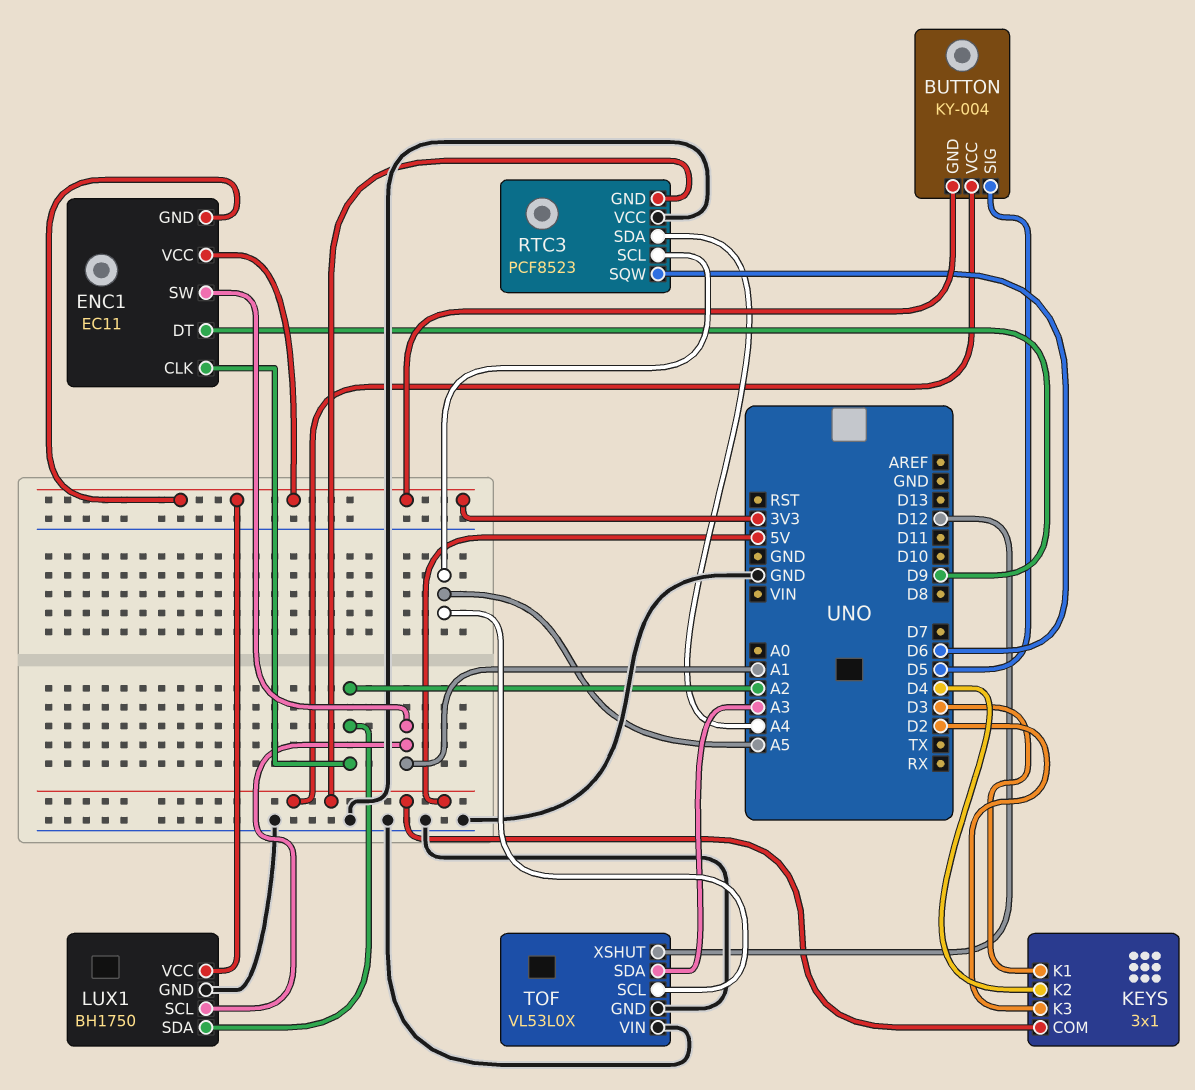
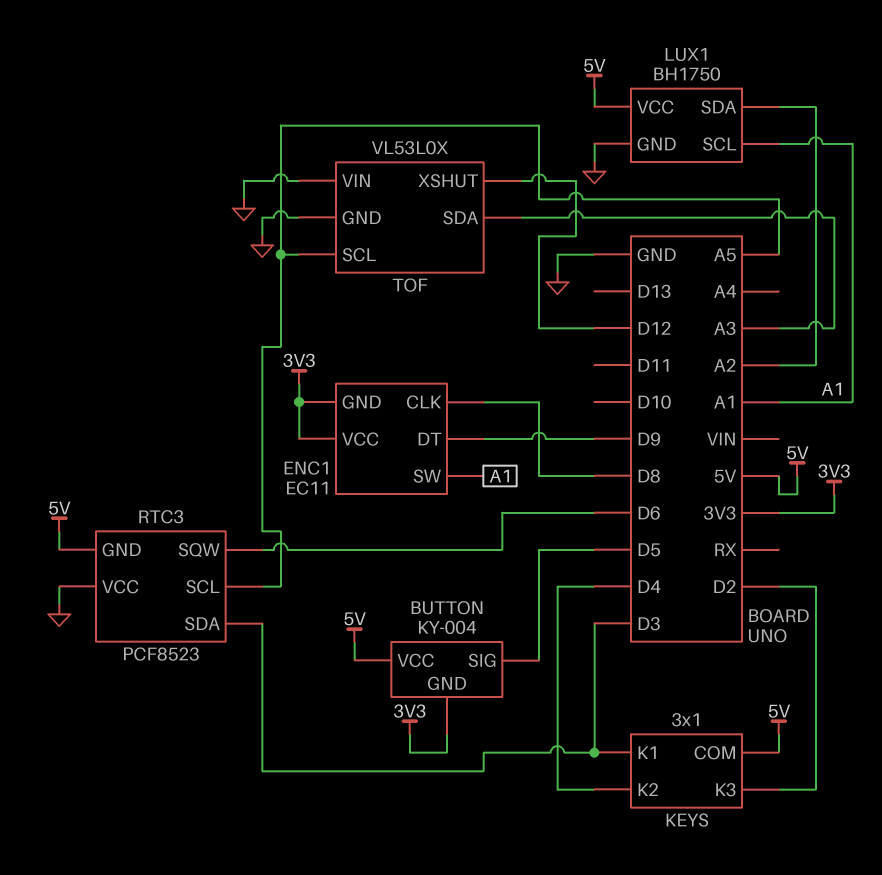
ENC1 pin CLK: A2 -> D8
LUX1 pin VCC: 3V3 -> 5V
RTC3 pin SDA: A4 -> D3

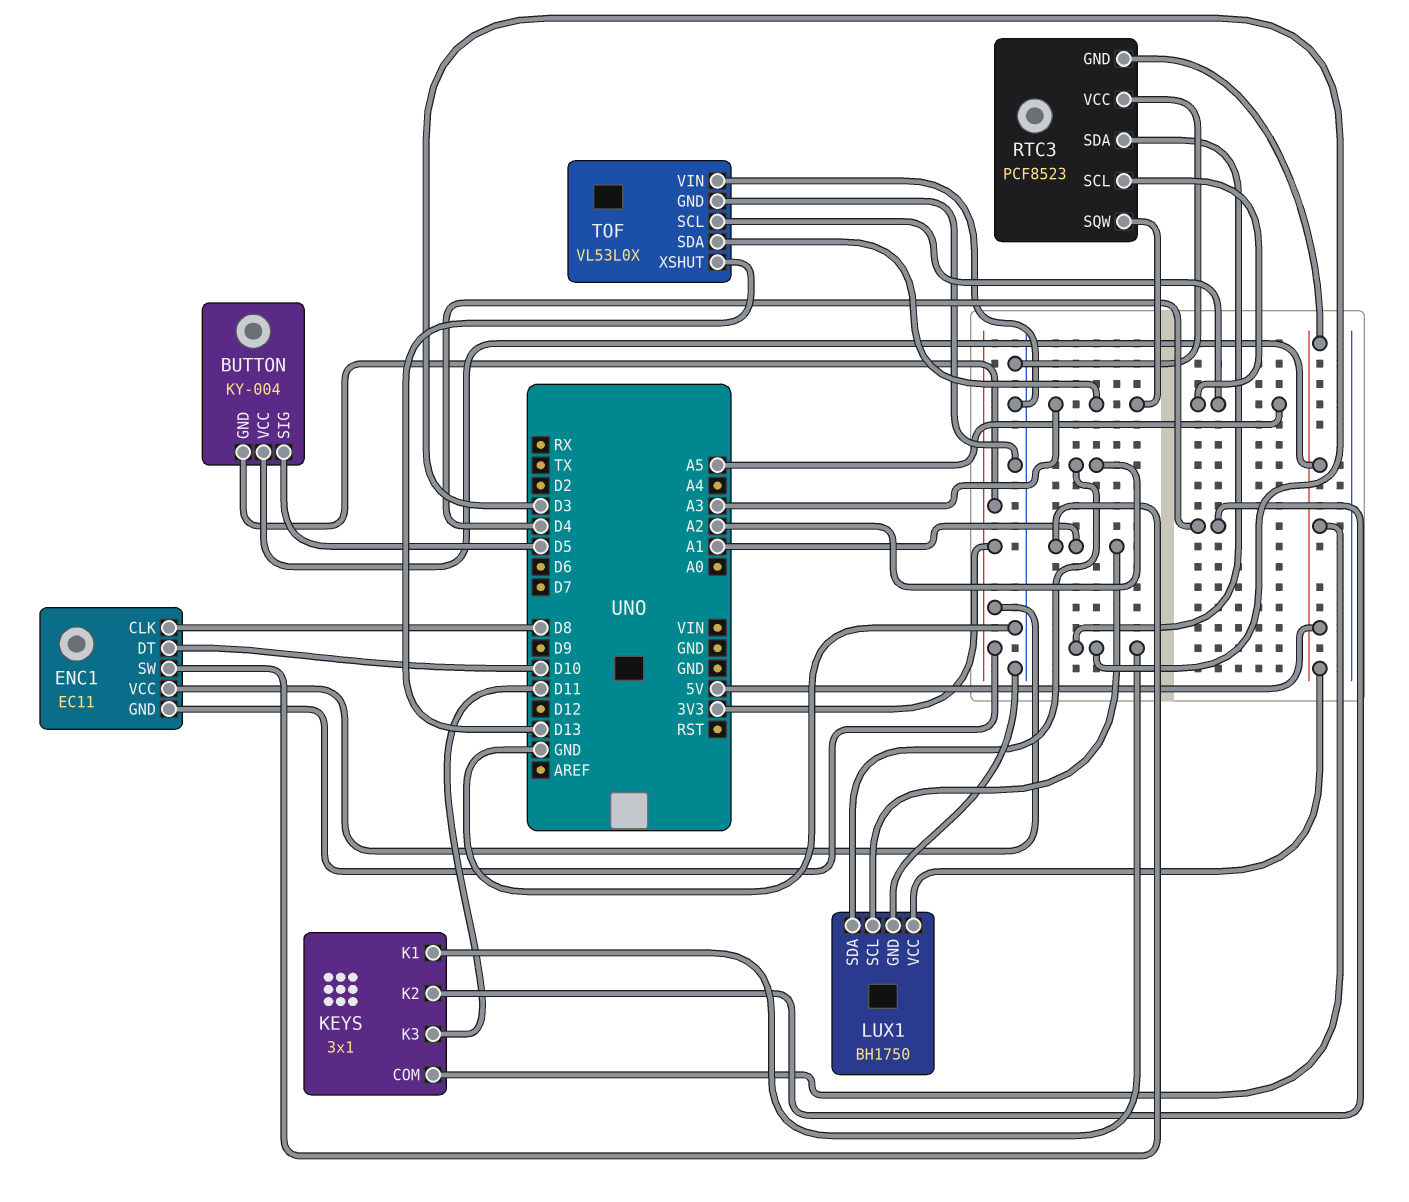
ENC1 pin DT: D9 -> D10
KEYS pin K3: D2 -> D11
RTC3 pin SQW: D6 -> A3
TOF pin XSHUT: D12 -> D13

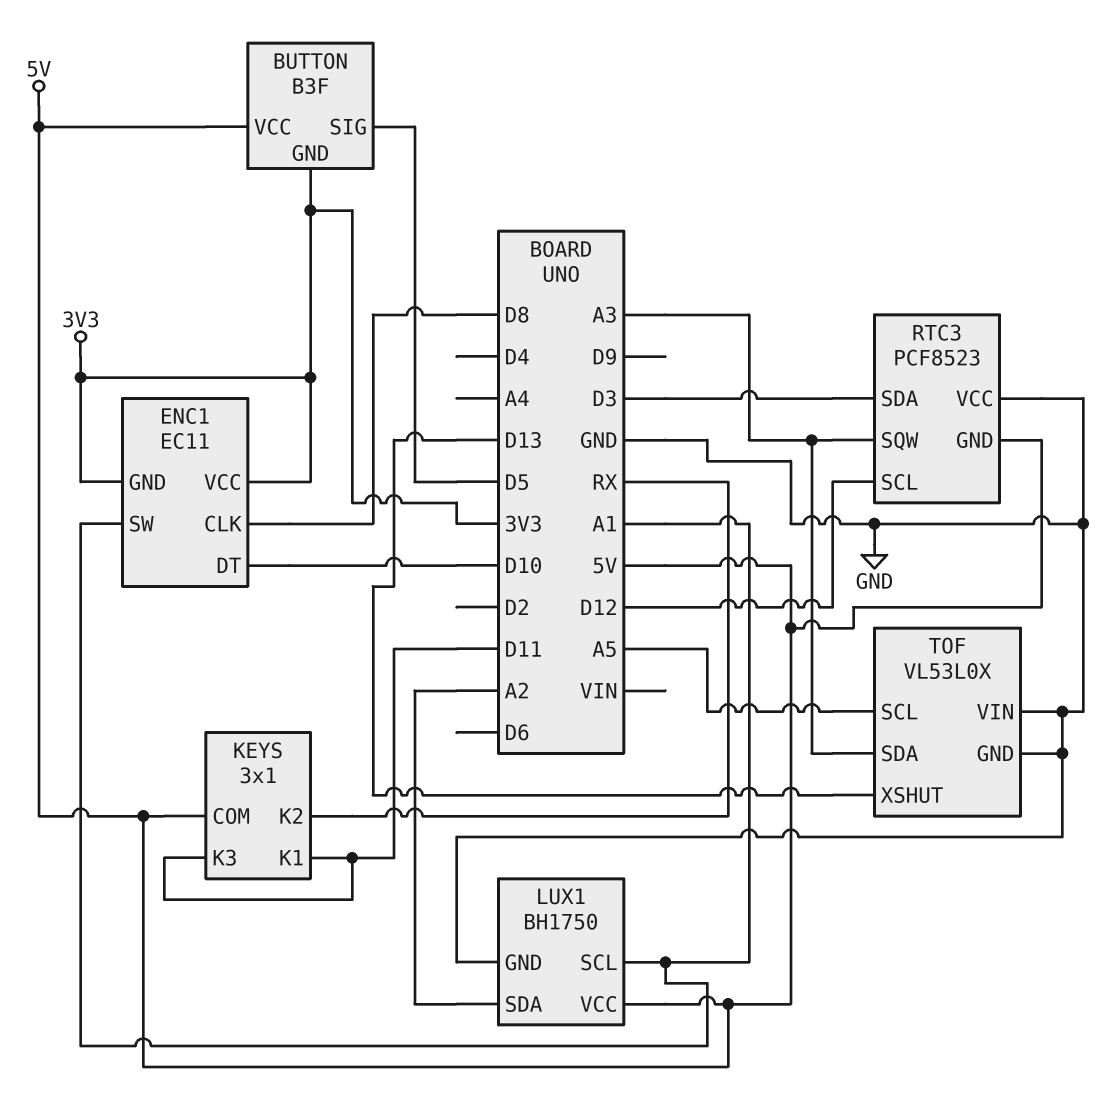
BUTTON: KY-004 -> B3F
KEYS pin K1: D3 -> D11
KEYS pin K2: D4 -> RX
RTC3 pin SCL: A5 -> D12

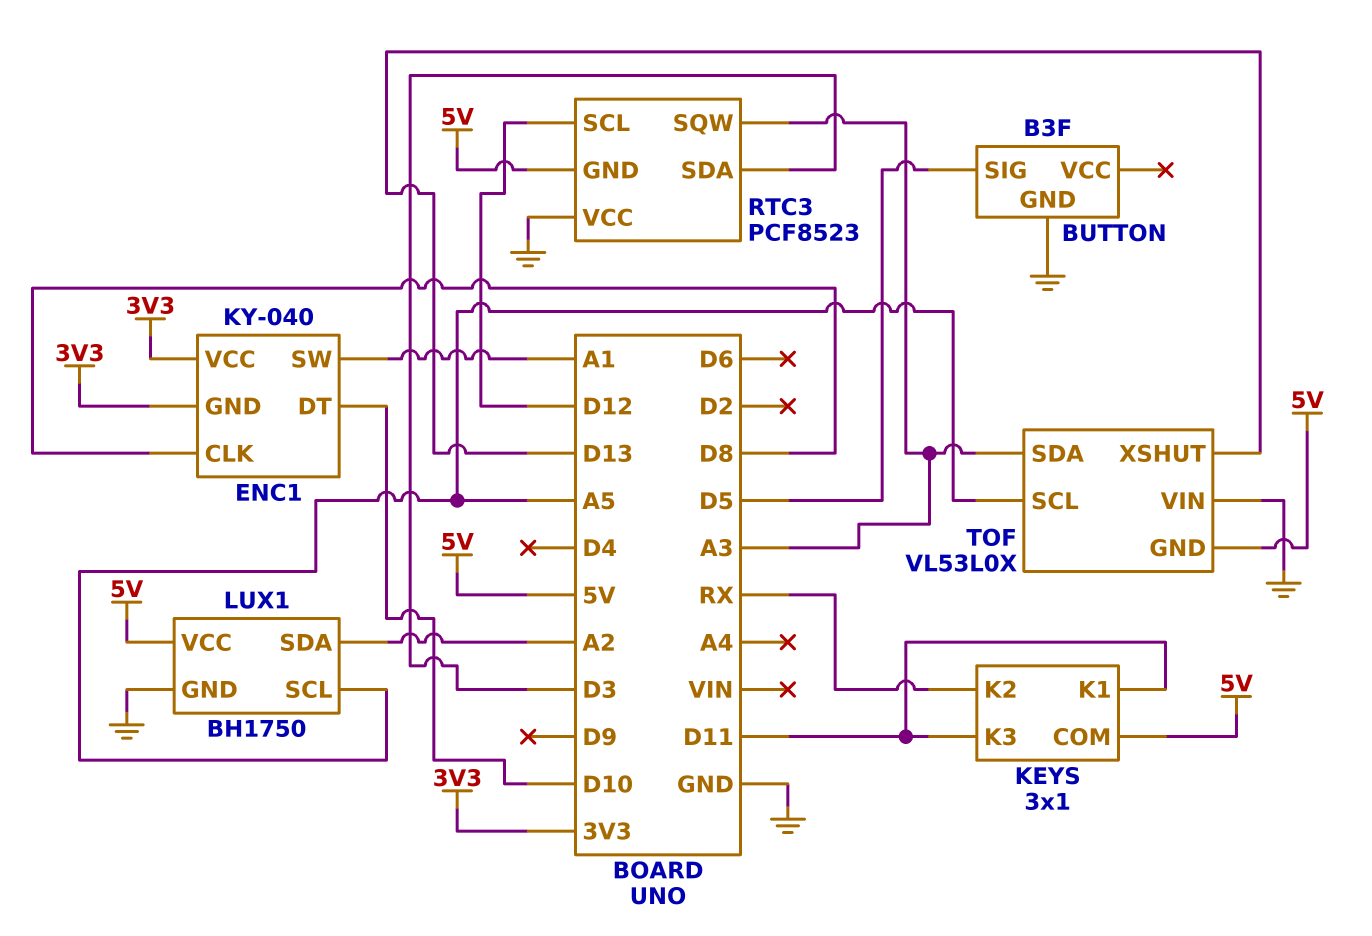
BUTTON pin GND: 3V3 -> GND
BUTTON pin VCC: 5V -> none
ENC1: EC11 -> KY-040
LUX1 pin SCL: A1 -> A5
TOF pin GND: GND -> 5V

